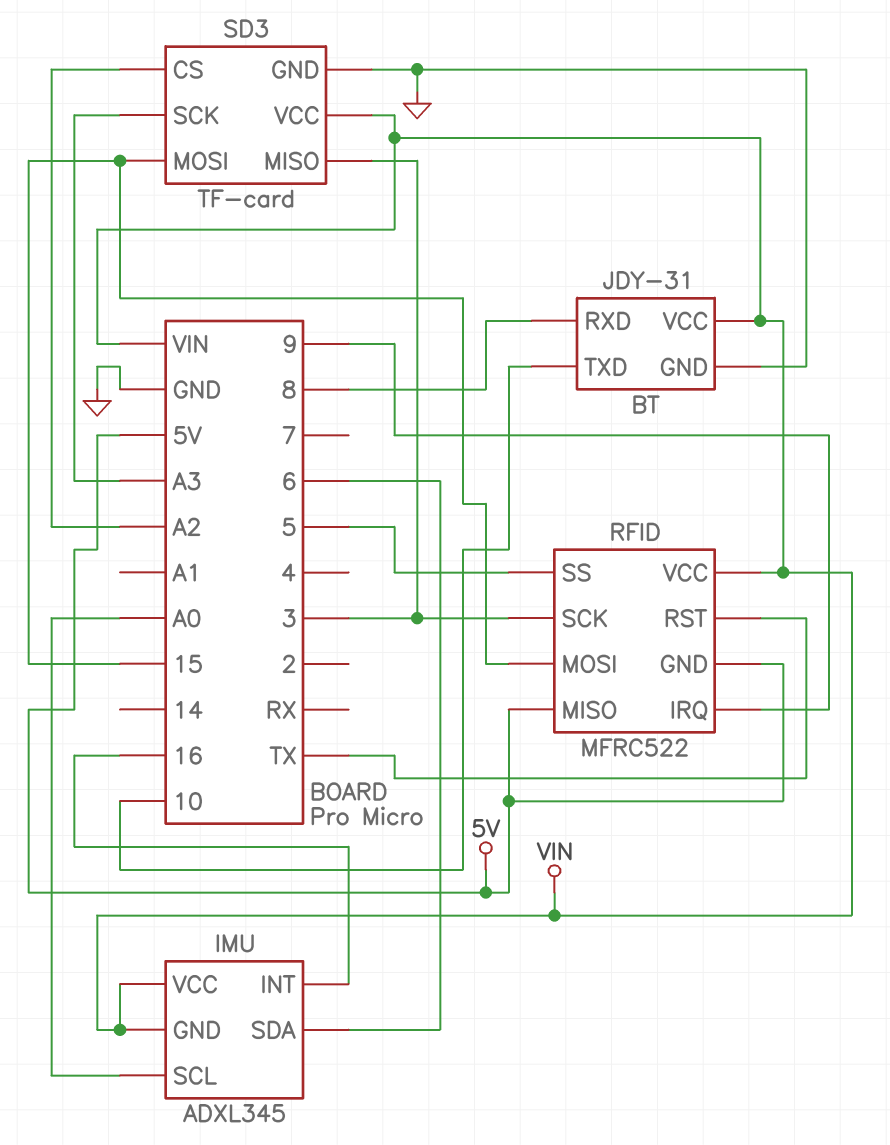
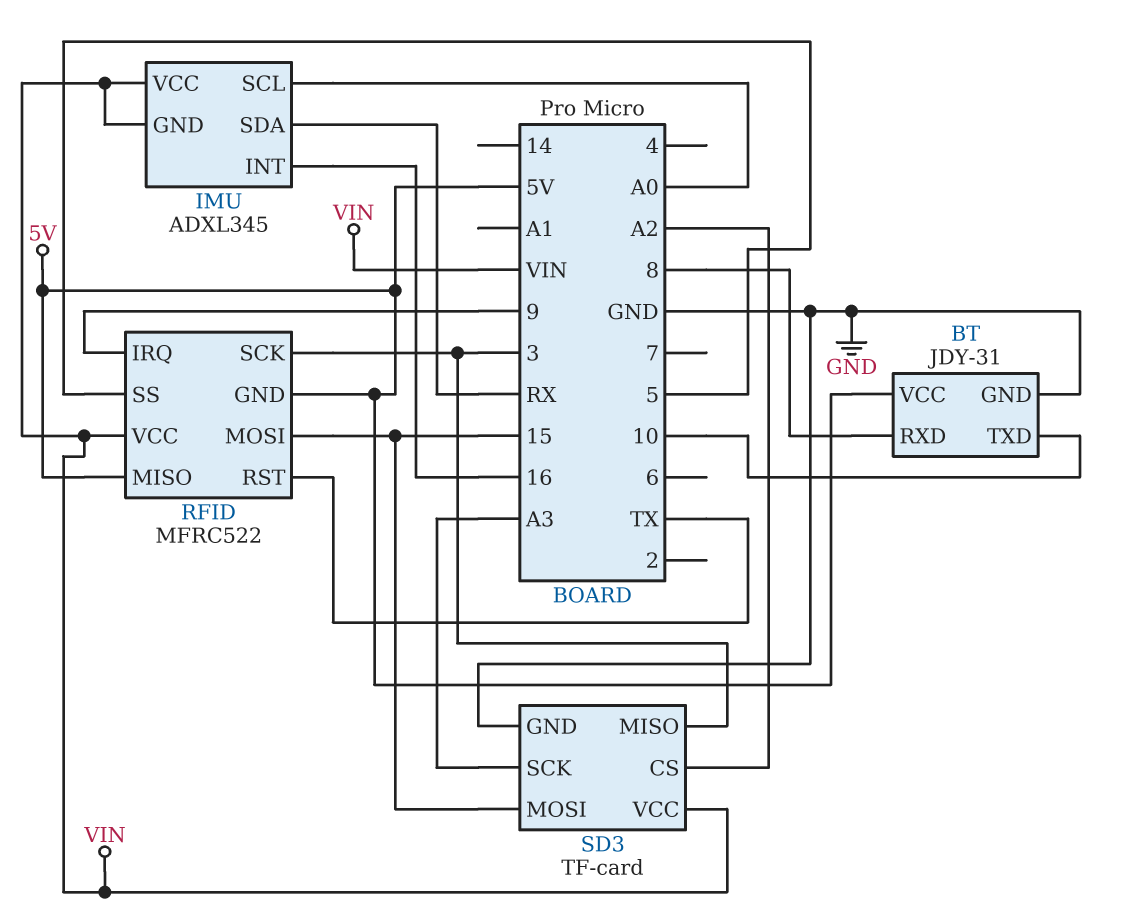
BT pin VCC: VIN -> 5V
IMU pin SDA: 6 -> RX

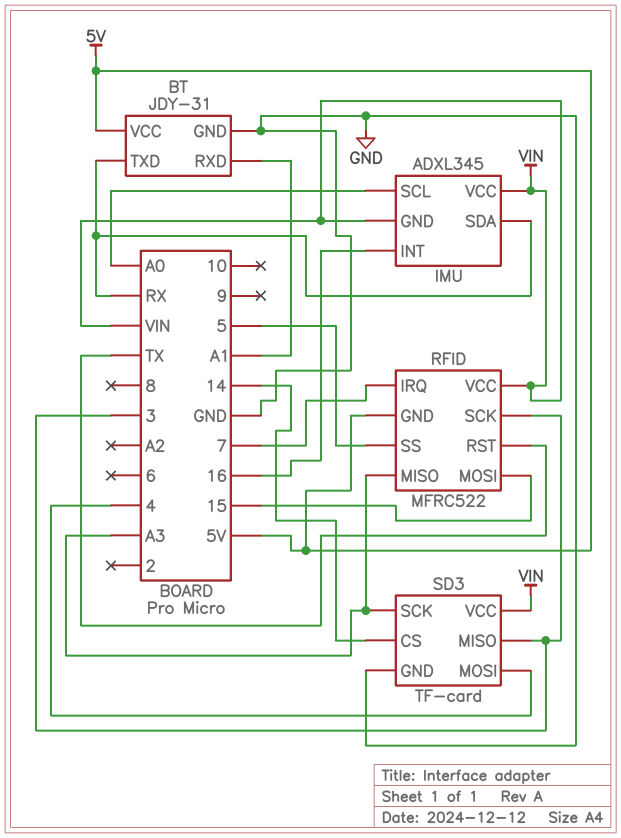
BT pin RXD: 8 -> A1
BT pin TXD: 10 -> RX
RFID pin IRQ: 9 -> 7
RFID pin MISO: 5V -> A3
SD3 pin CS: A2 -> 14
SD3 pin MOSI: 15 -> 4

